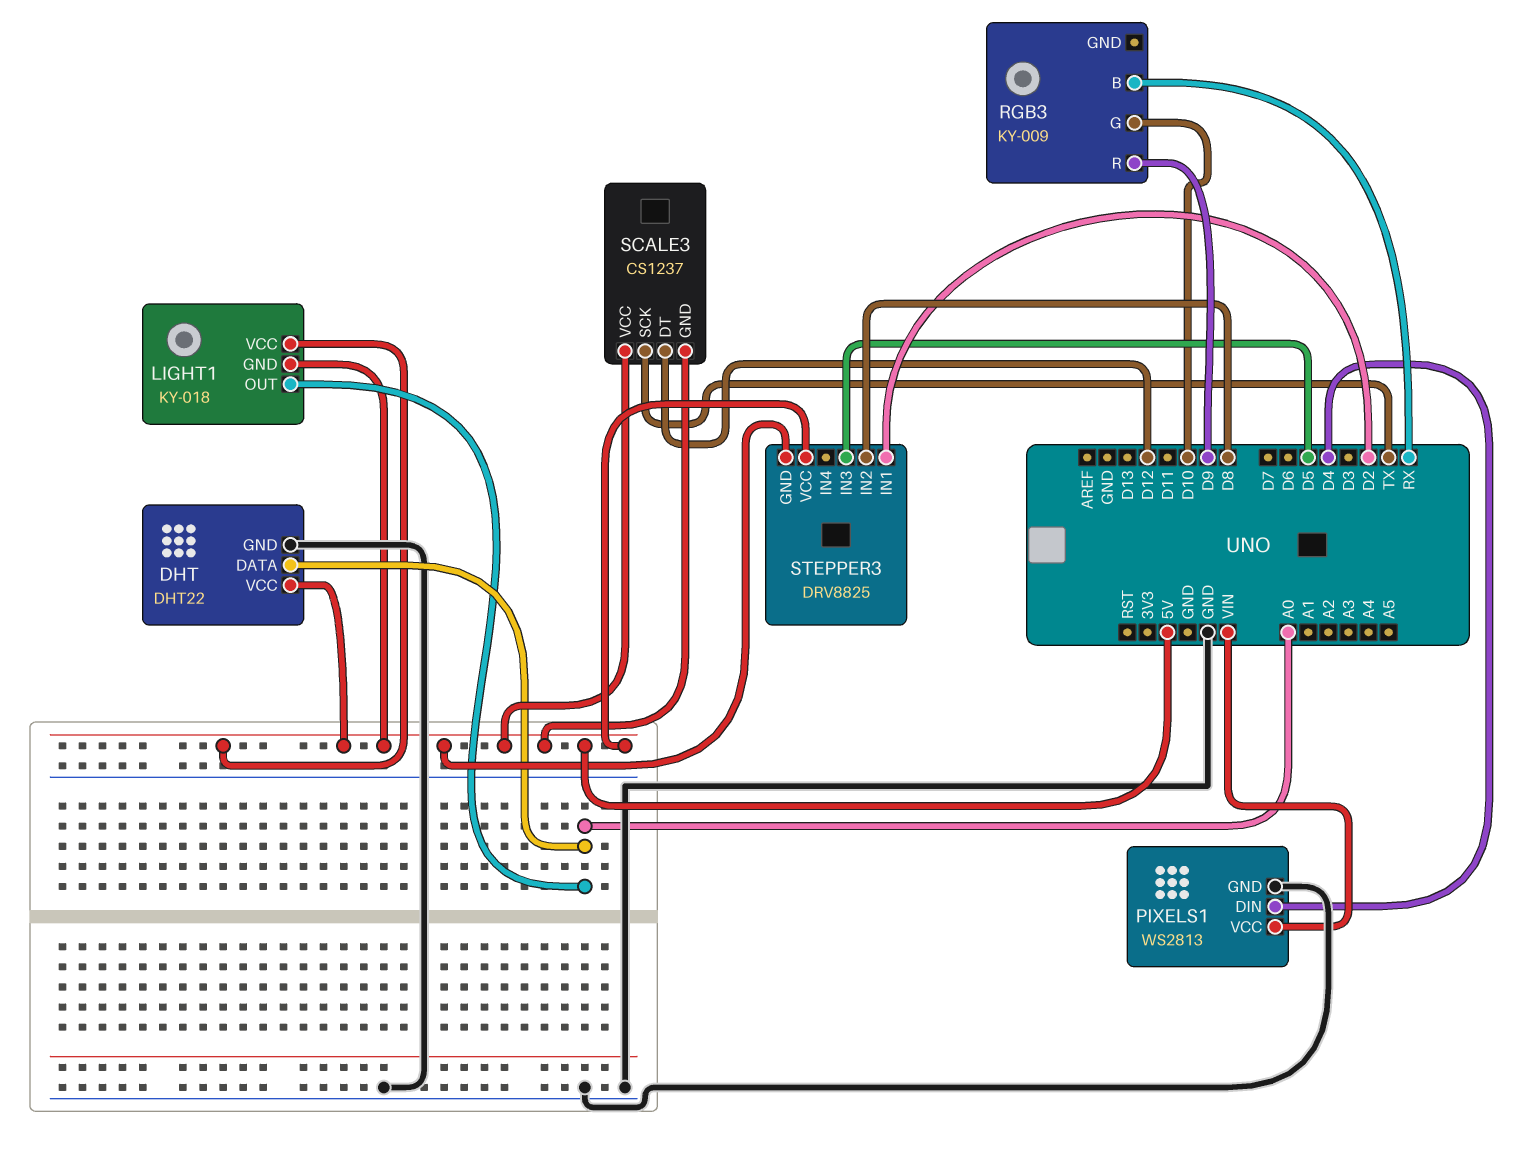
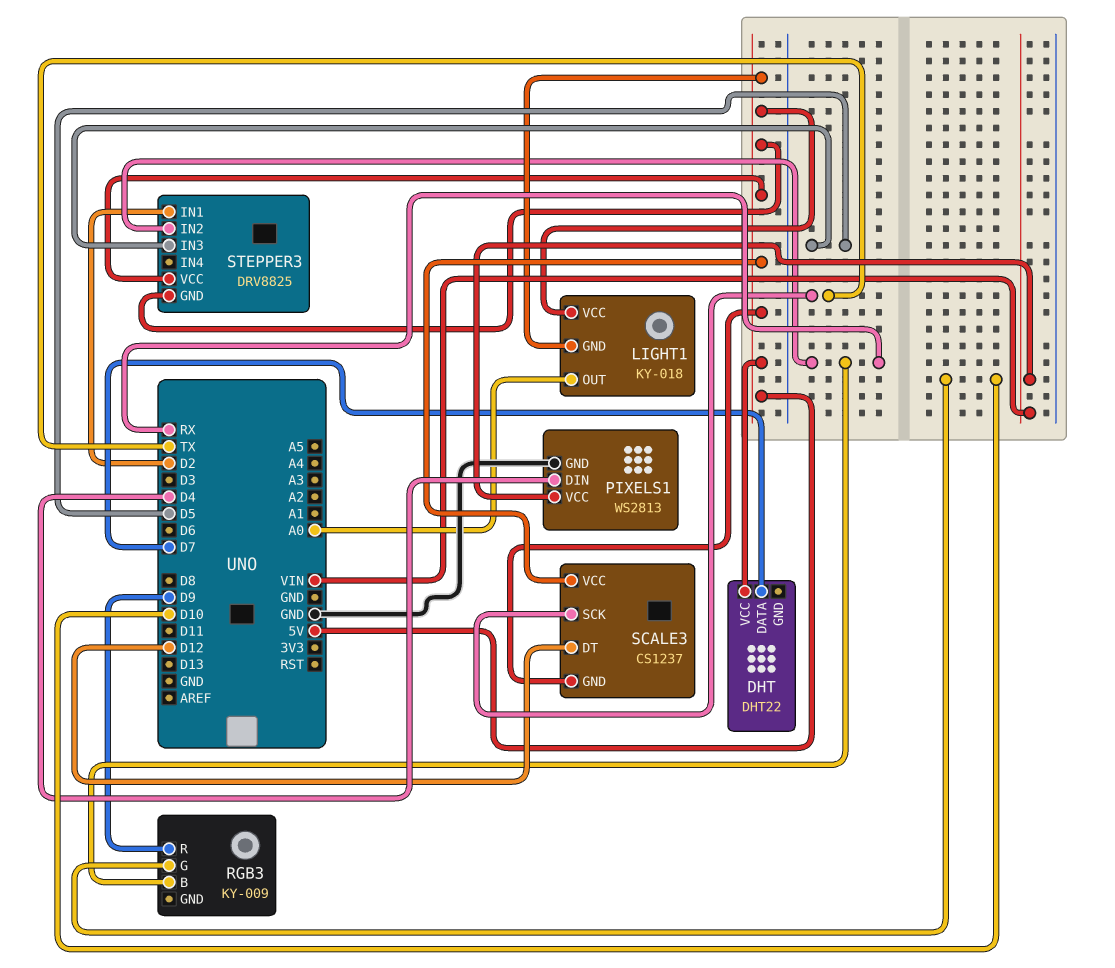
DHT pin DATA: A0 -> D7
DHT pin GND: GND -> none
STEPPER3 pin IN2: D8 -> RX

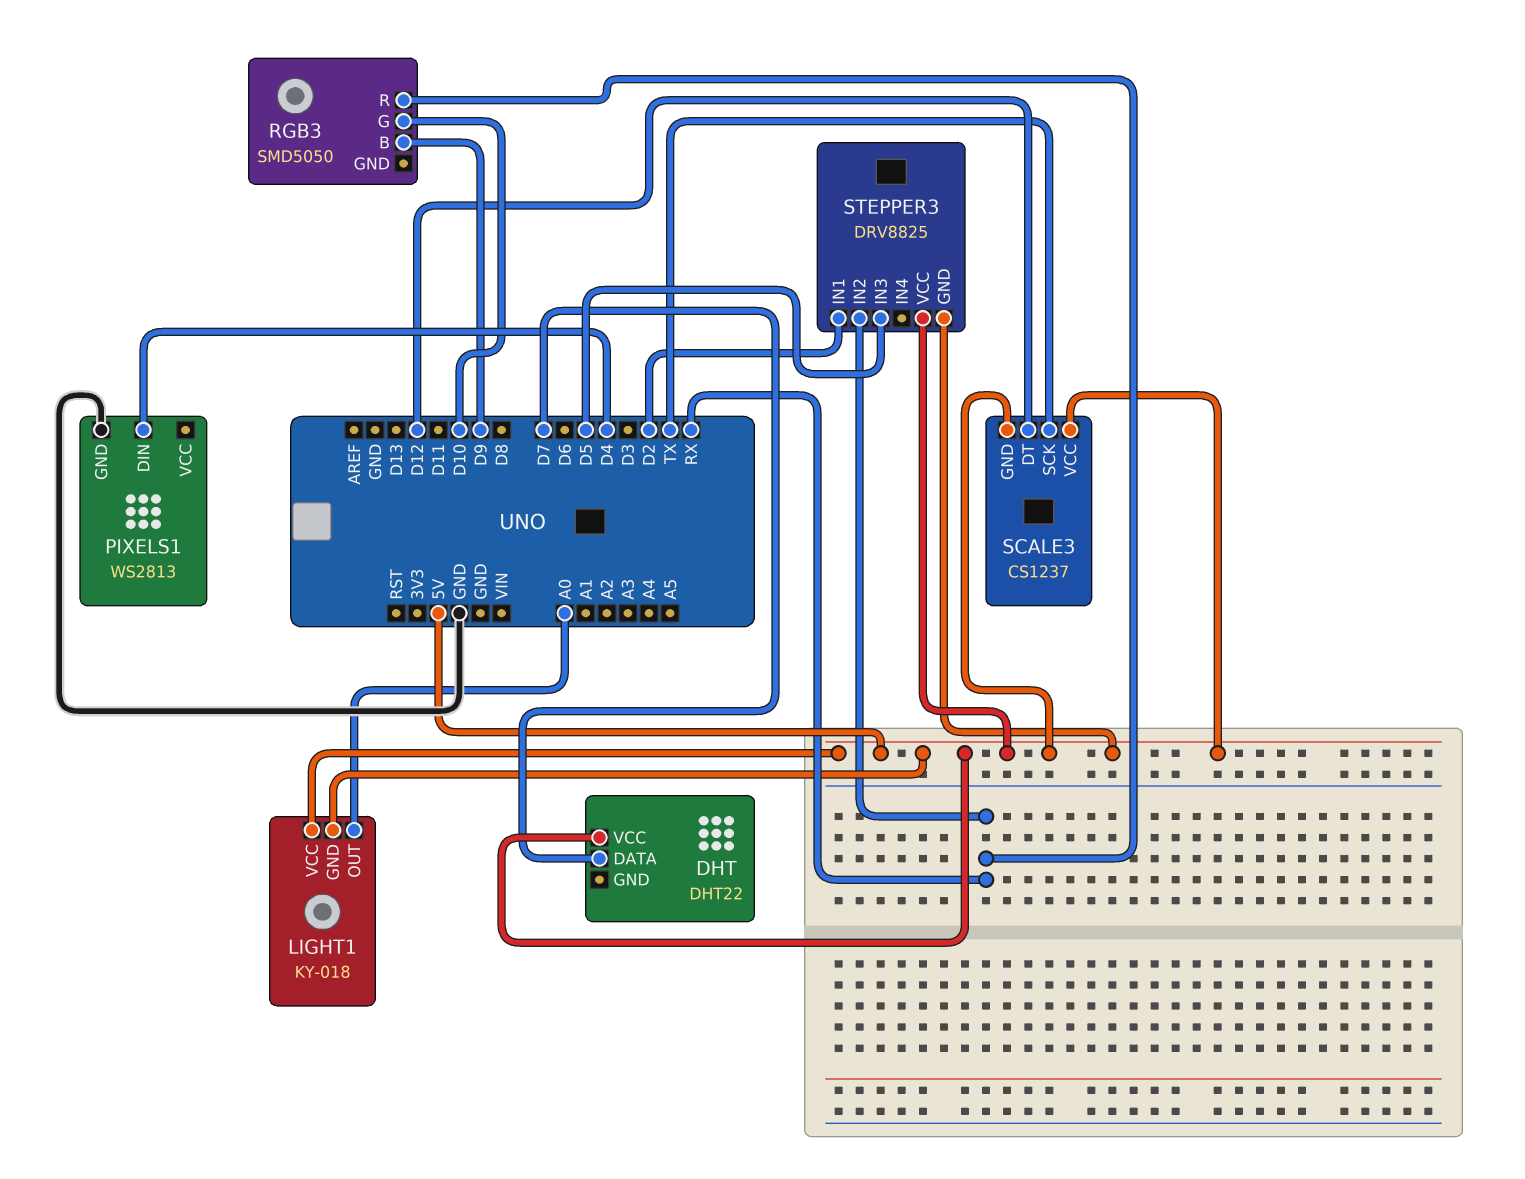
PIXELS1 pin VCC: VIN -> none
RGB3: KY-009 -> SMD5050
RGB3 pin B: RX -> D9
RGB3 pin R: D9 -> RX

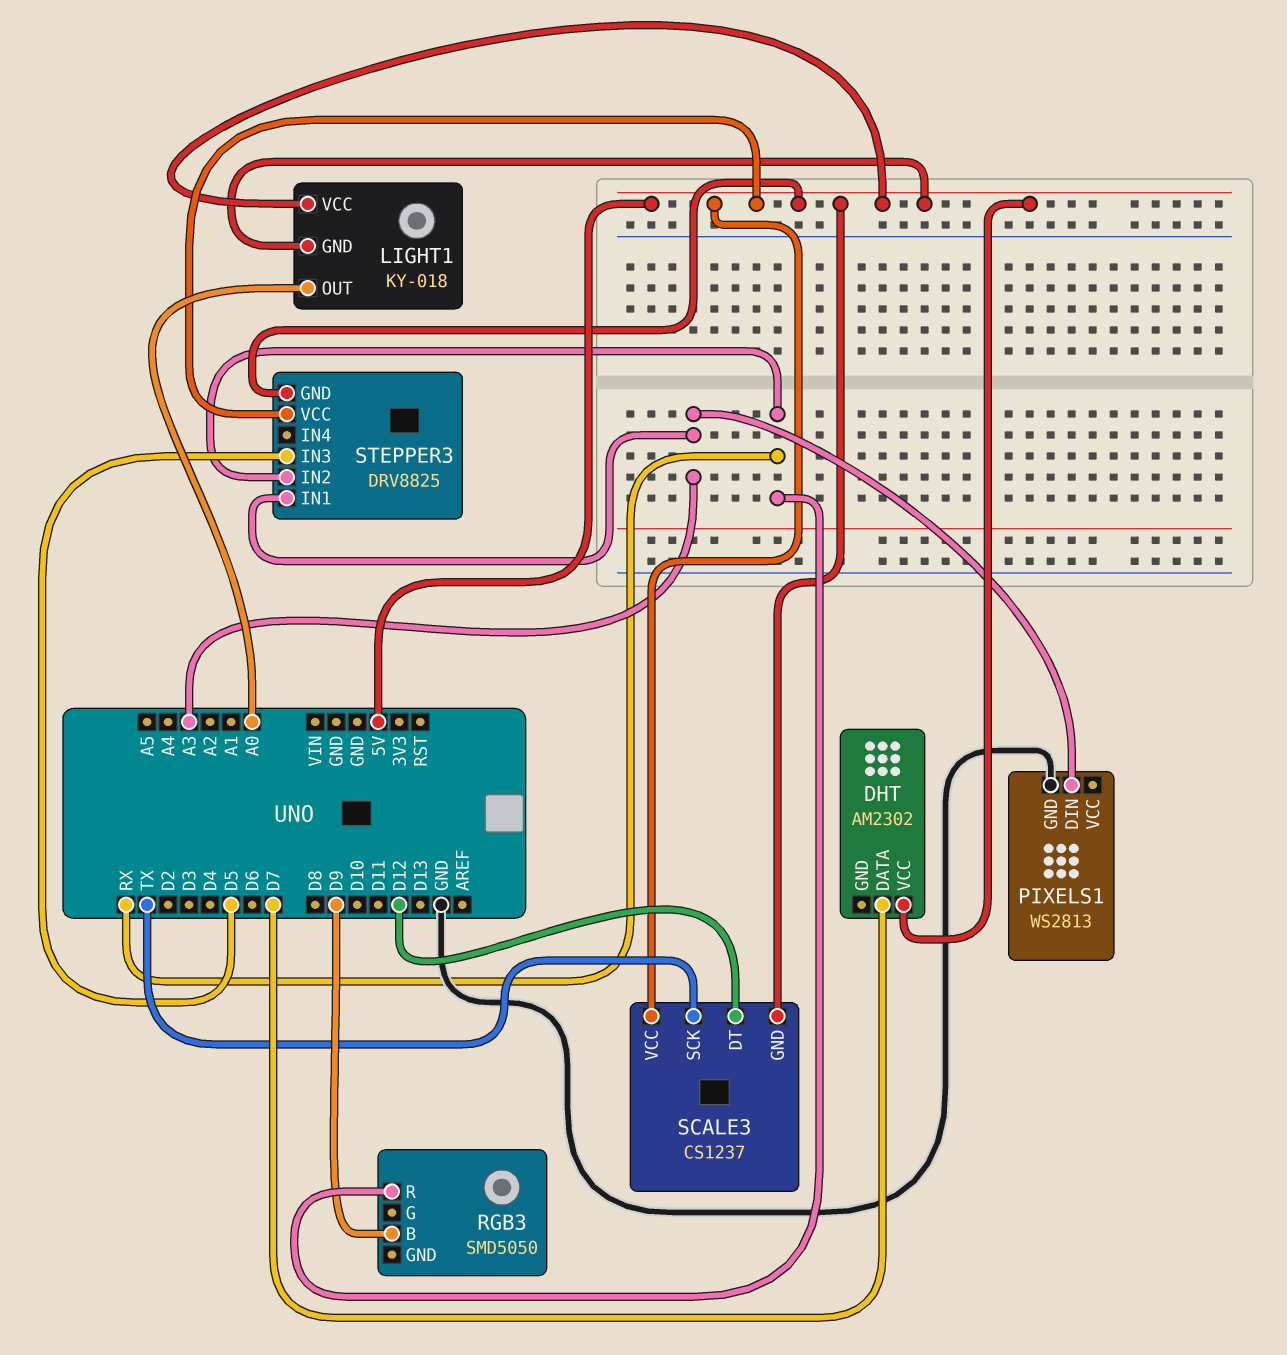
DHT: DHT22 -> AM2302
PIXELS1 pin DIN: D4 -> A3
RGB3 pin G: D10 -> none
STEPPER3 pin IN1: D2 -> A3

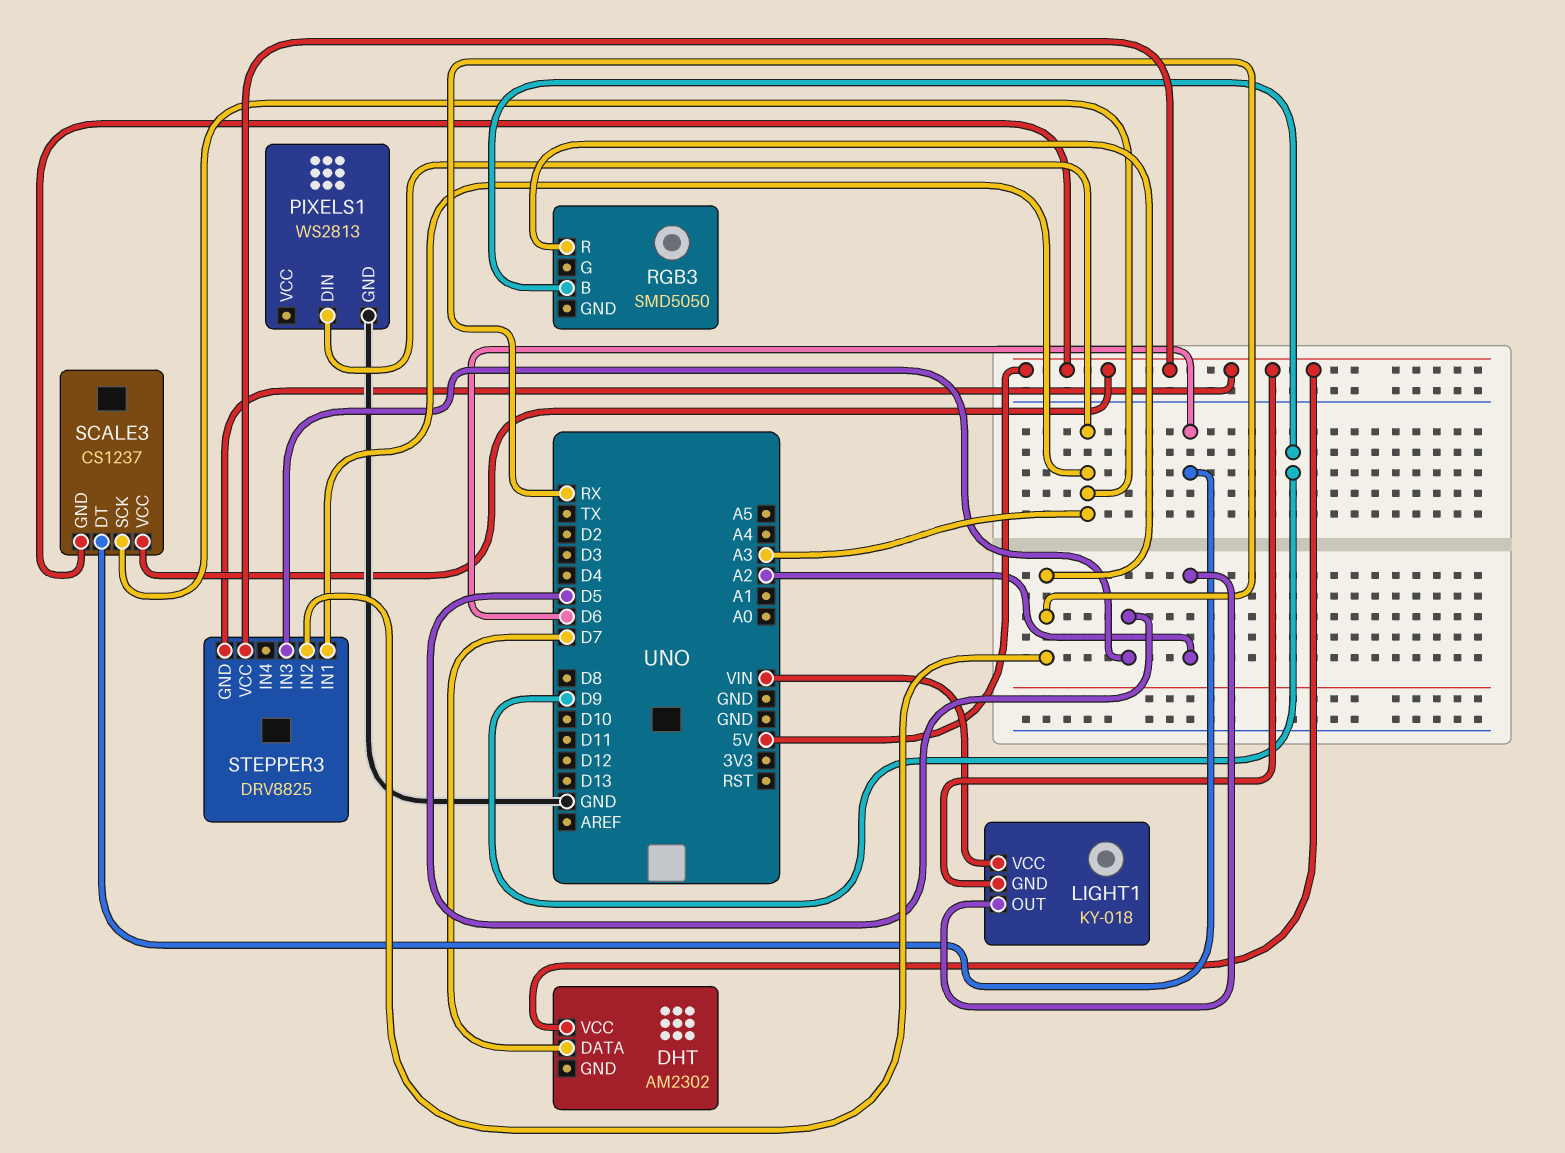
LIGHT1 pin OUT: A0 -> A2
LIGHT1 pin VCC: 5V -> VIN
SCALE3 pin DT: D12 -> D6
SCALE3 pin SCK: TX -> A3

